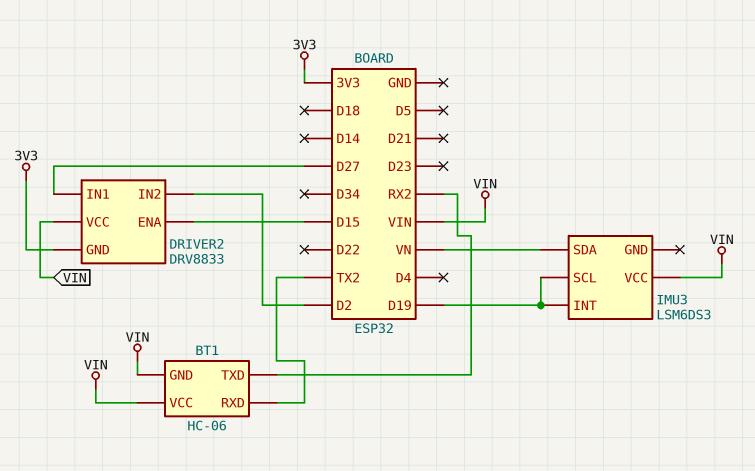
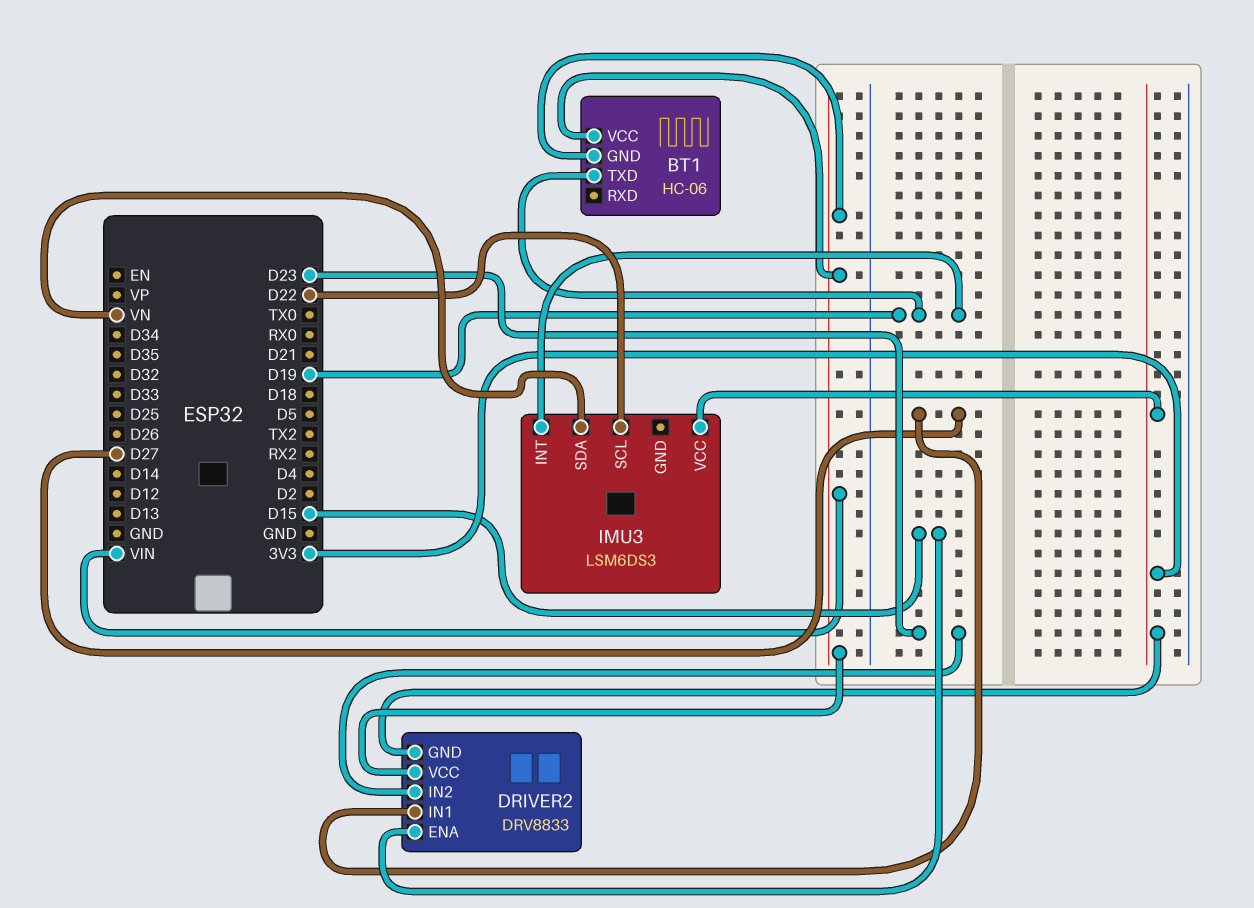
BT1 pin RXD: TX2 -> none
BT1 pin TXD: RX2 -> D19
DRIVER2 pin IN2: D2 -> D23
IMU3 pin SCL: D19 -> D22
IMU3 pin VCC: VIN -> 3V3

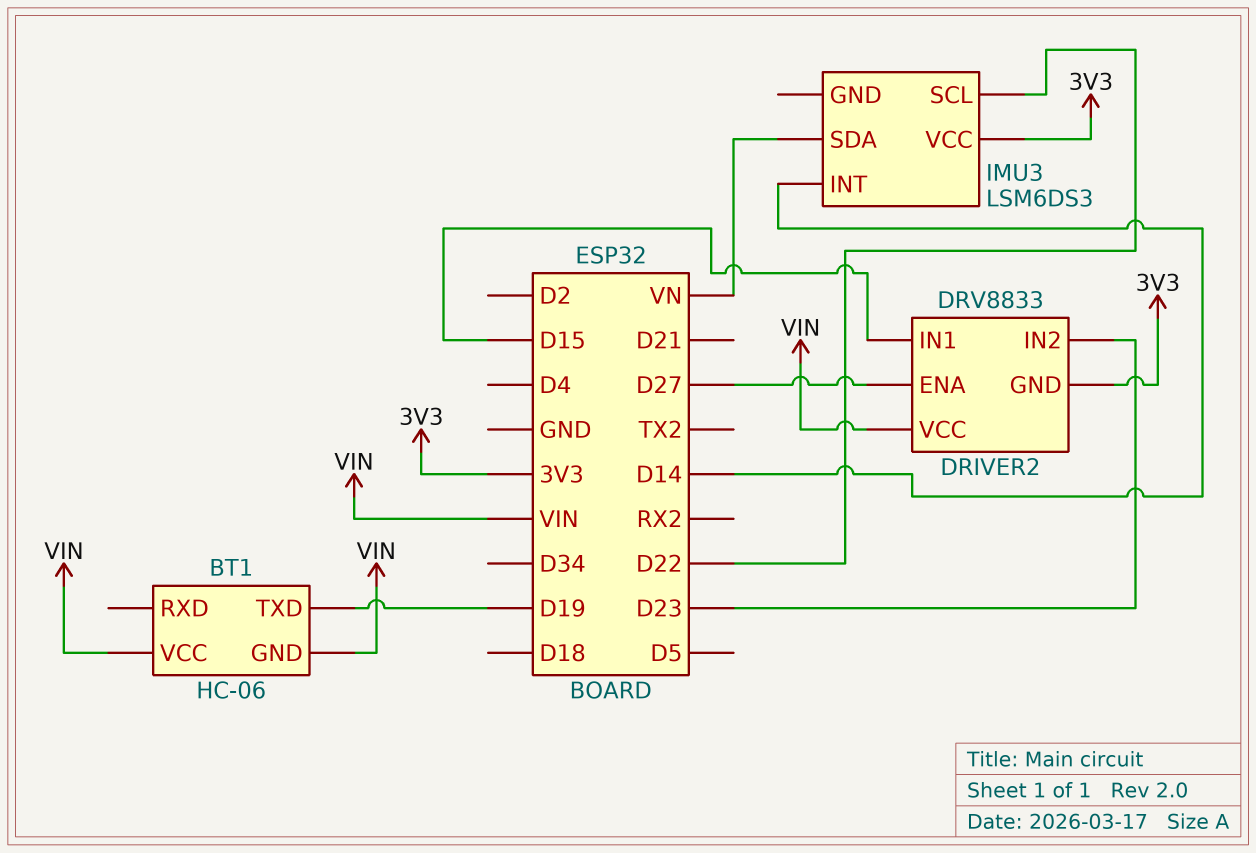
DRIVER2 pin ENA: D15 -> D27
DRIVER2 pin IN1: D27 -> D15
IMU3 pin INT: D19 -> D14

